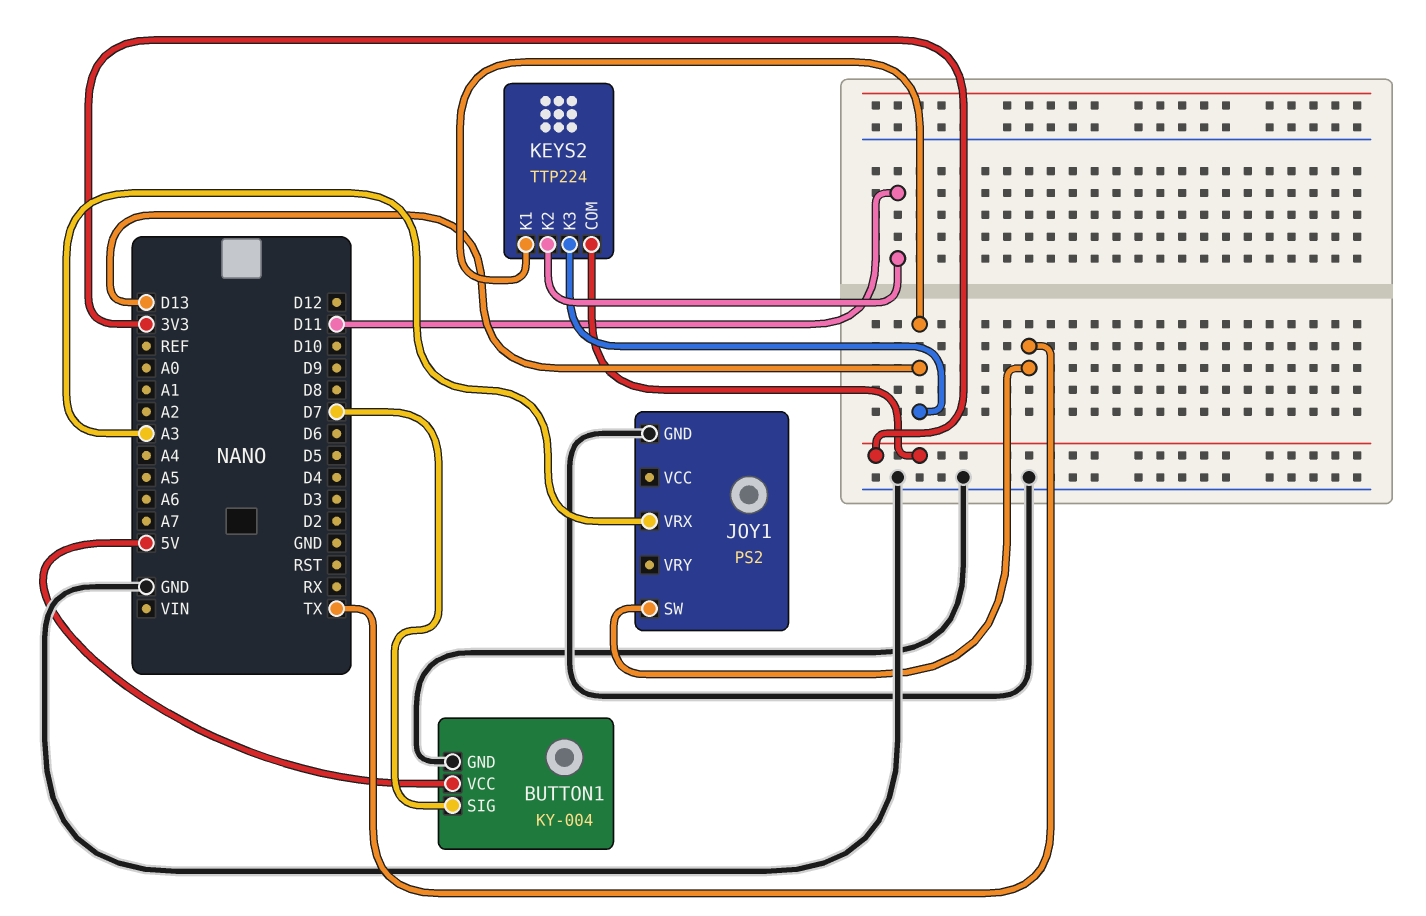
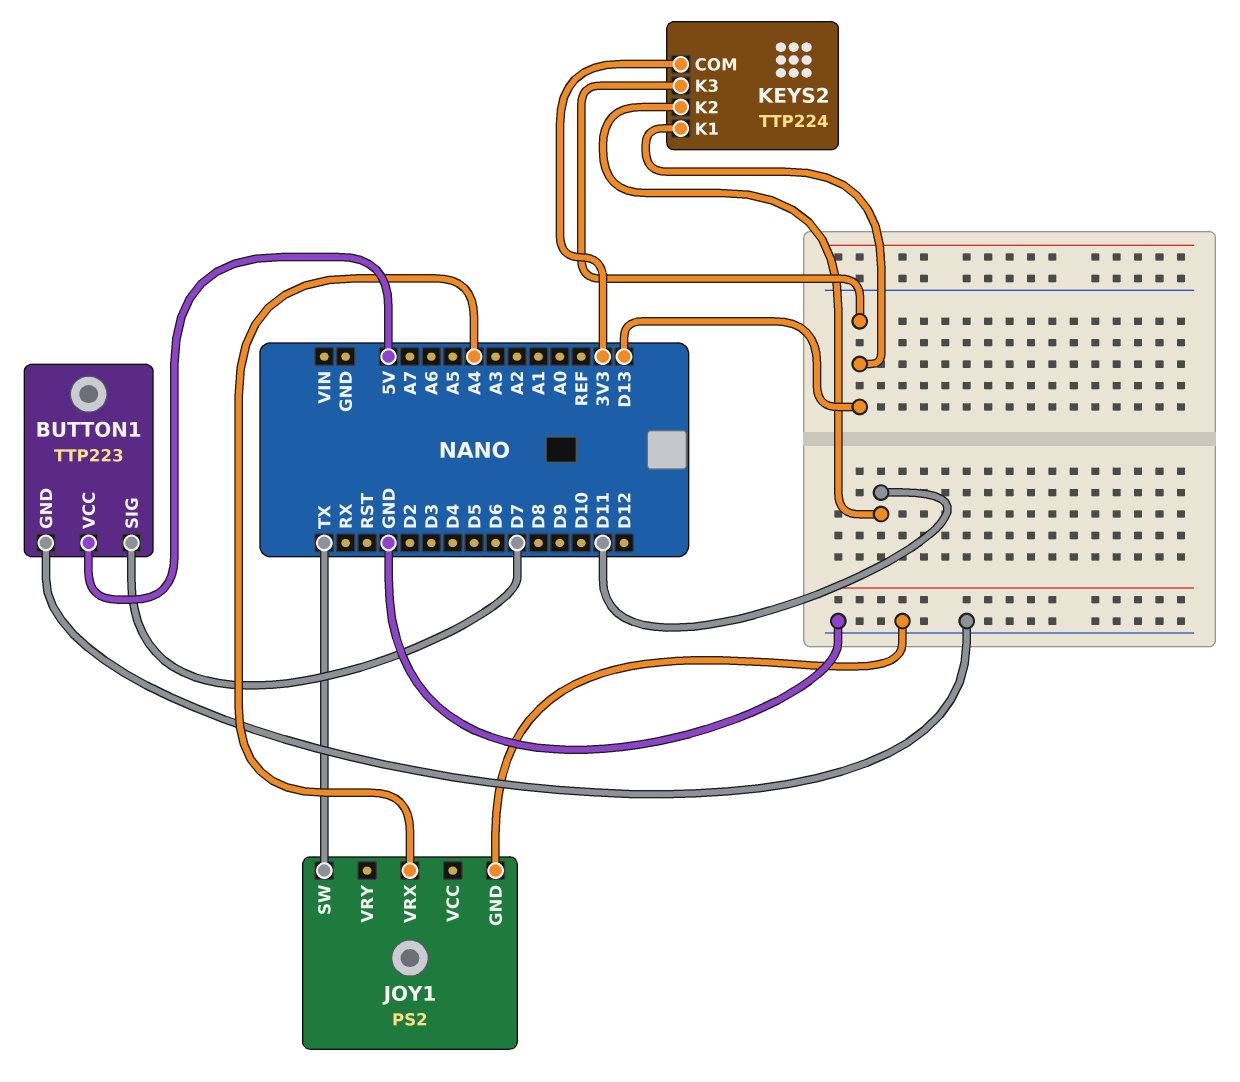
BUTTON1: KY-004 -> TTP223
JOY1 pin VRX: A3 -> A4

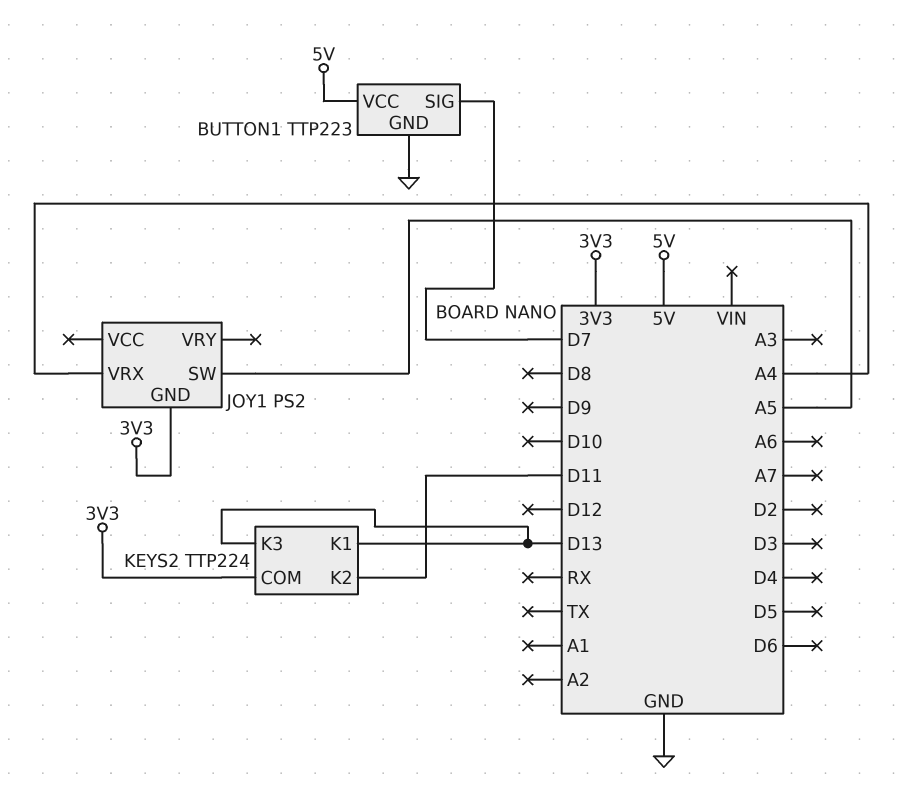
JOY1 pin GND: GND -> 3V3
JOY1 pin SW: TX -> A5

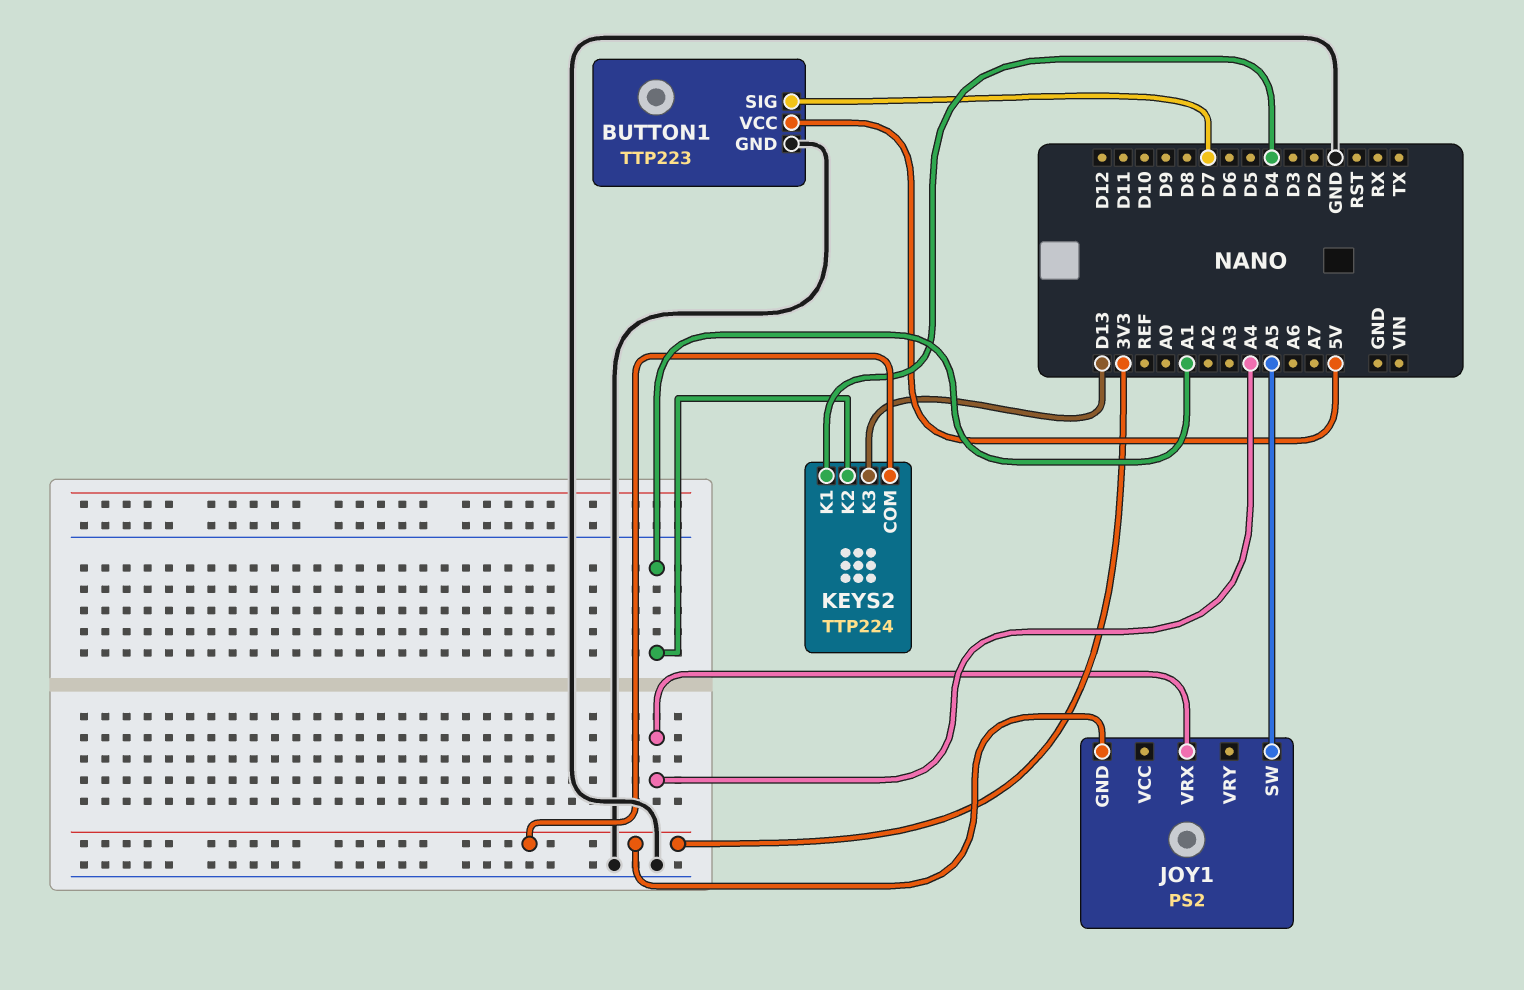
KEYS2 pin K1: D13 -> D4
KEYS2 pin K2: D11 -> A1

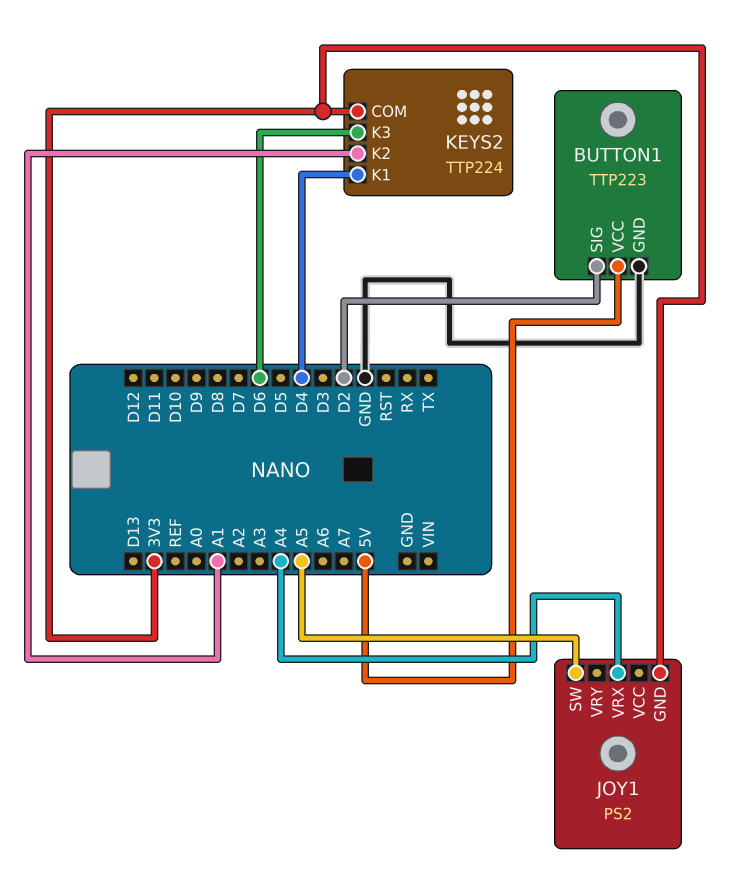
BUTTON1 pin SIG: D7 -> D2
KEYS2 pin K3: D13 -> D6

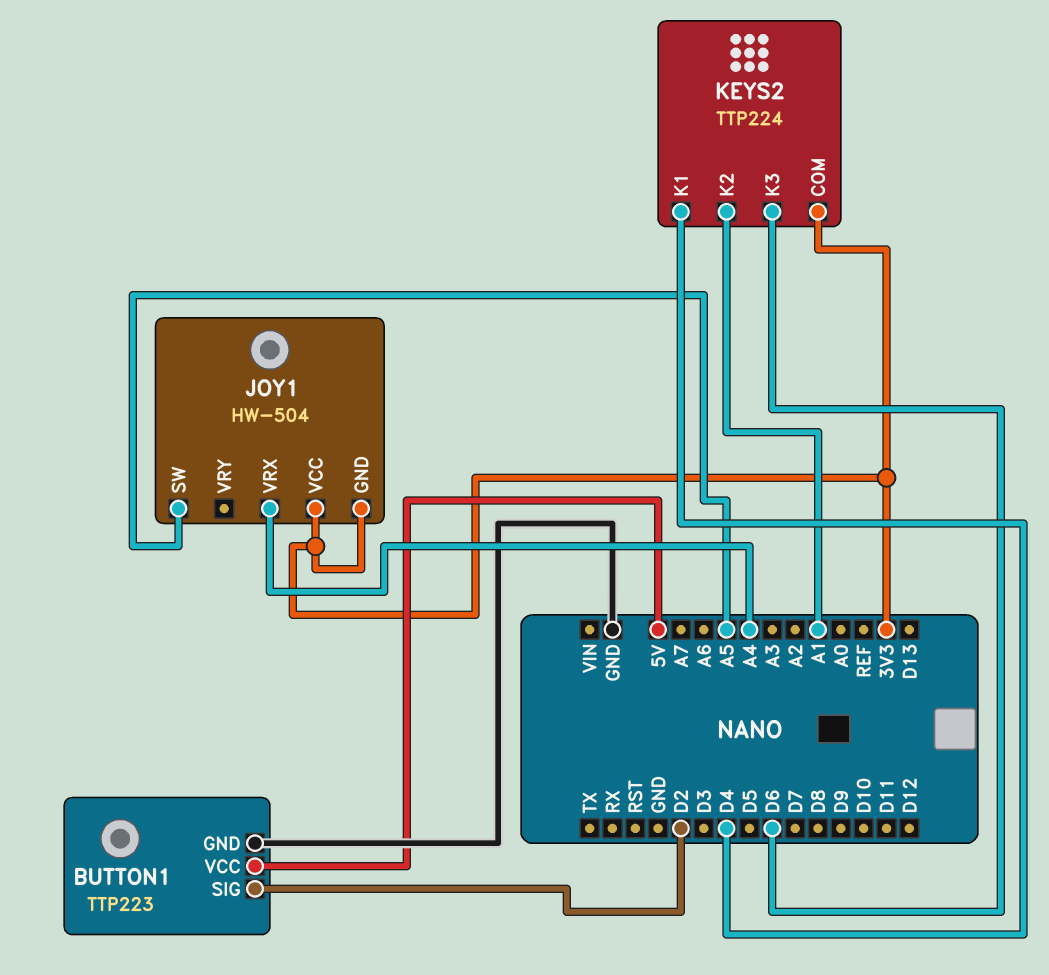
JOY1: PS2 -> HW-504
JOY1 pin VCC: none -> 3V3

